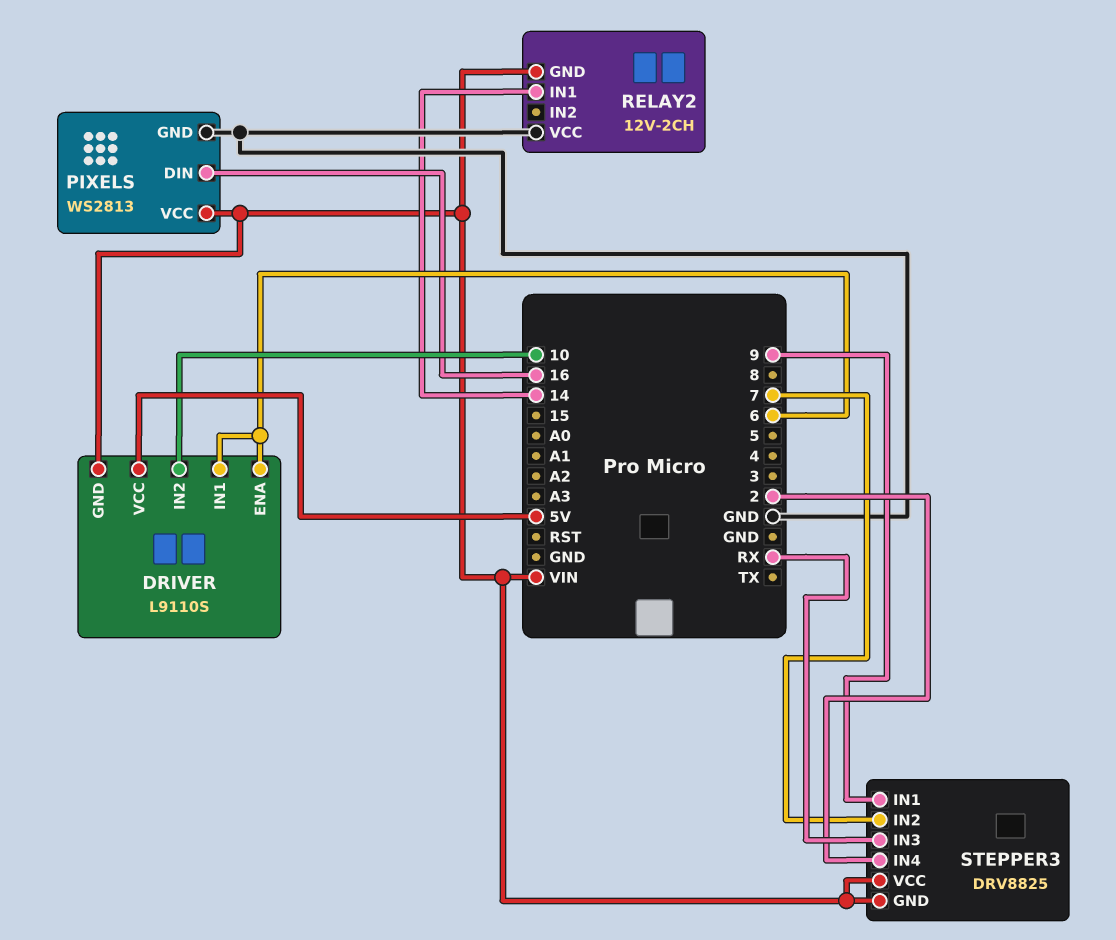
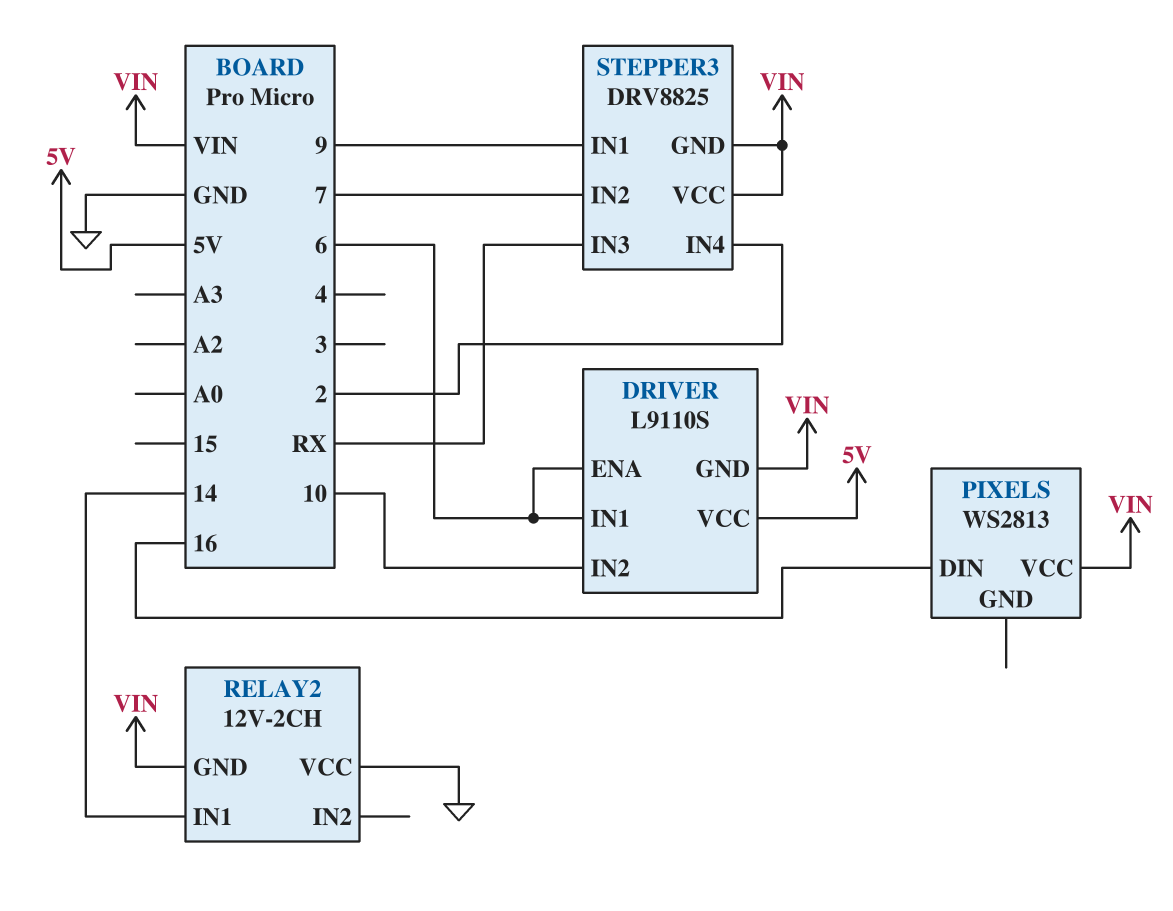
PIXELS pin GND: GND -> none

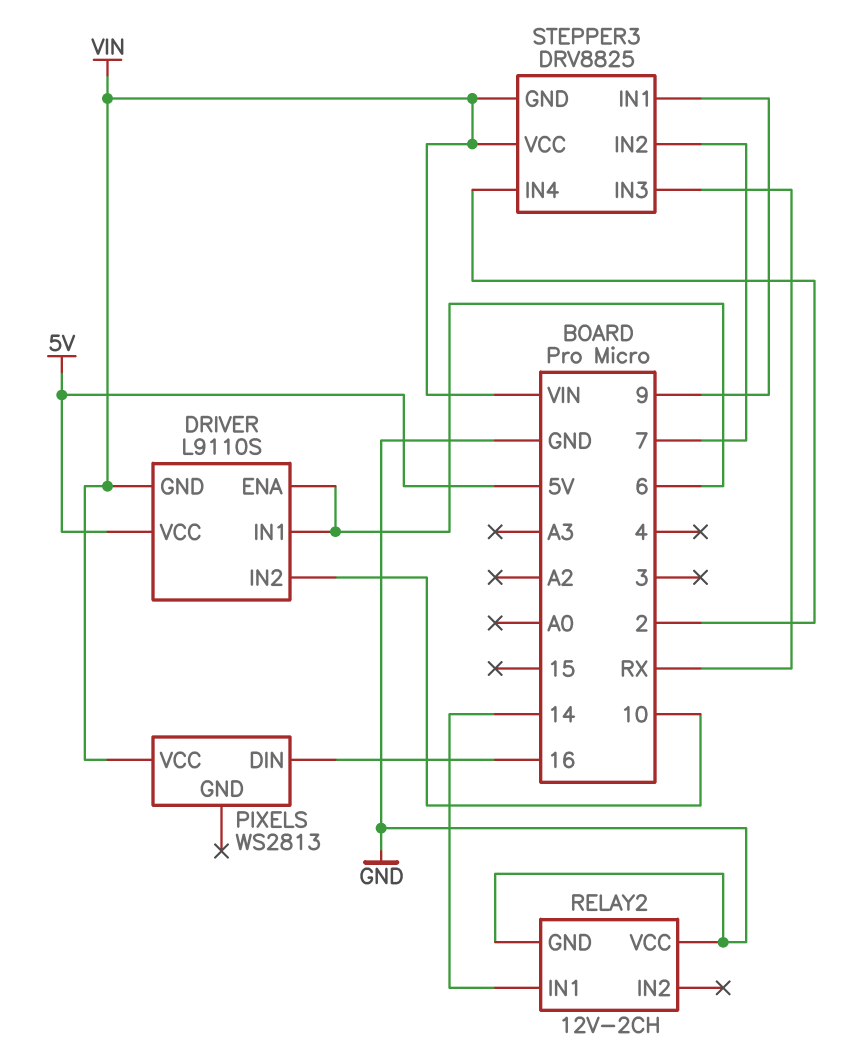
RELAY2 pin GND: VIN -> GND

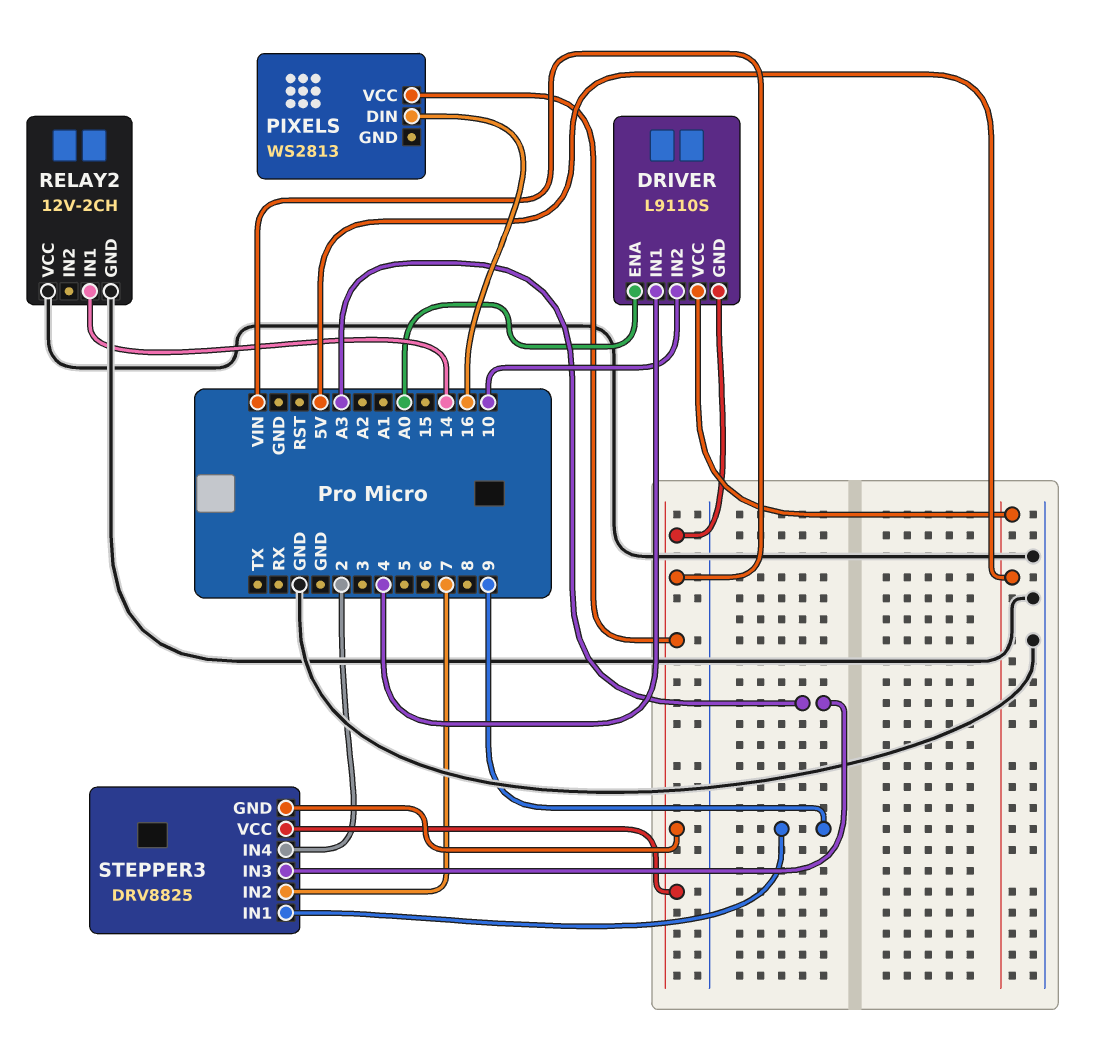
DRIVER pin ENA: 6 -> A0
DRIVER pin IN1: 6 -> 4
STEPPER3 pin IN3: RX -> A3

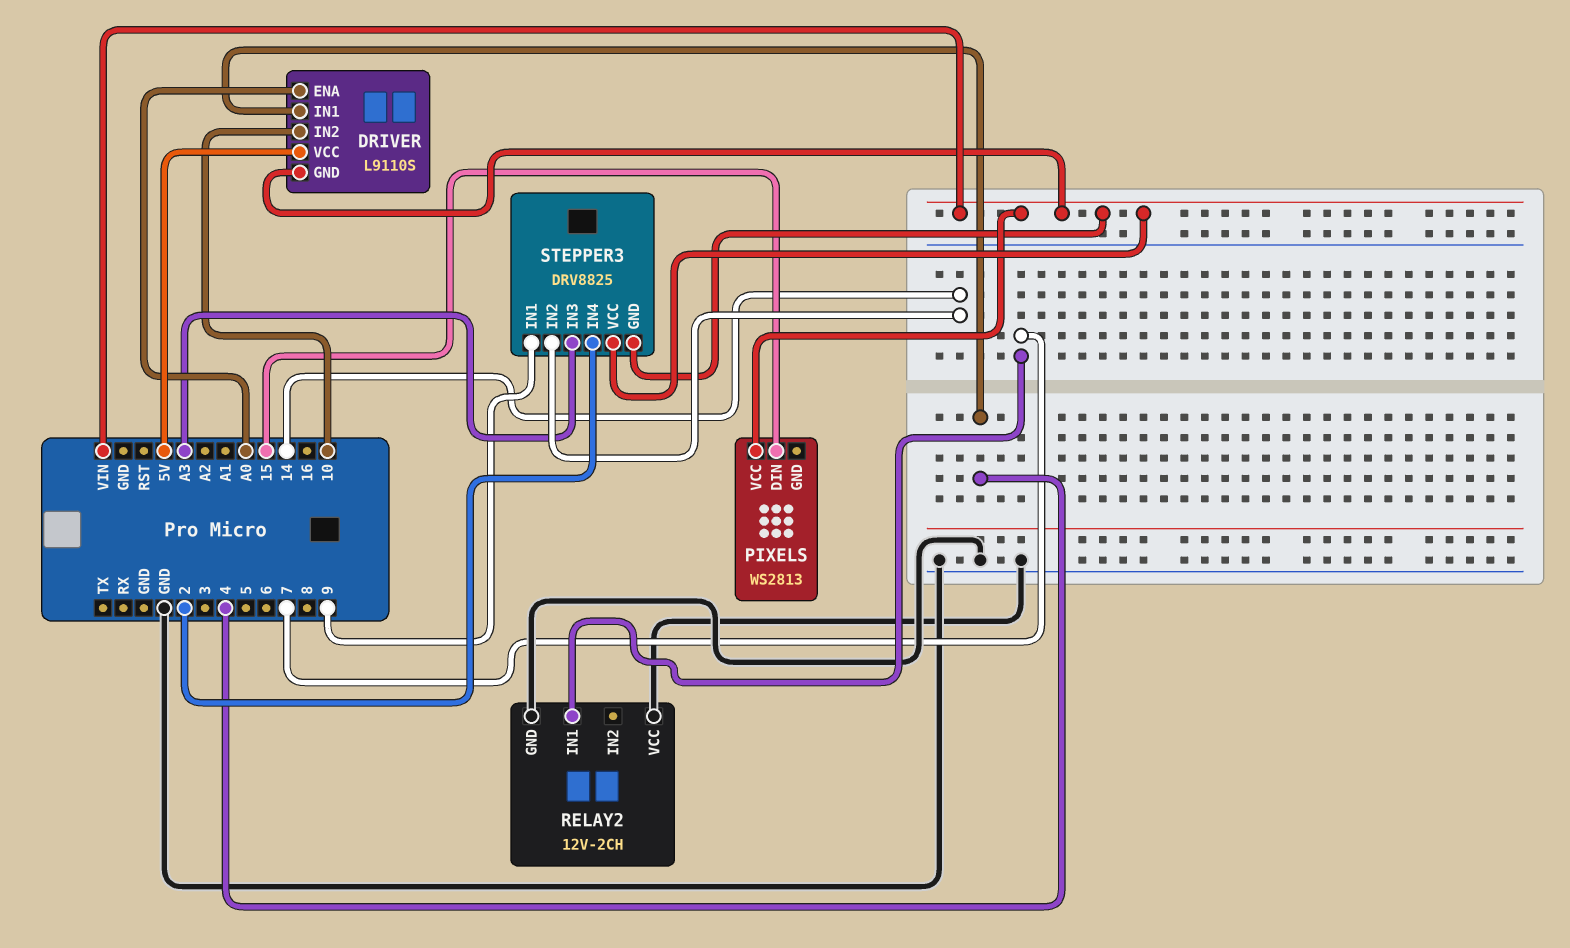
PIXELS pin DIN: 16 -> 15
RELAY2 pin IN1: 14 -> 7
STEPPER3 pin IN2: 7 -> 14

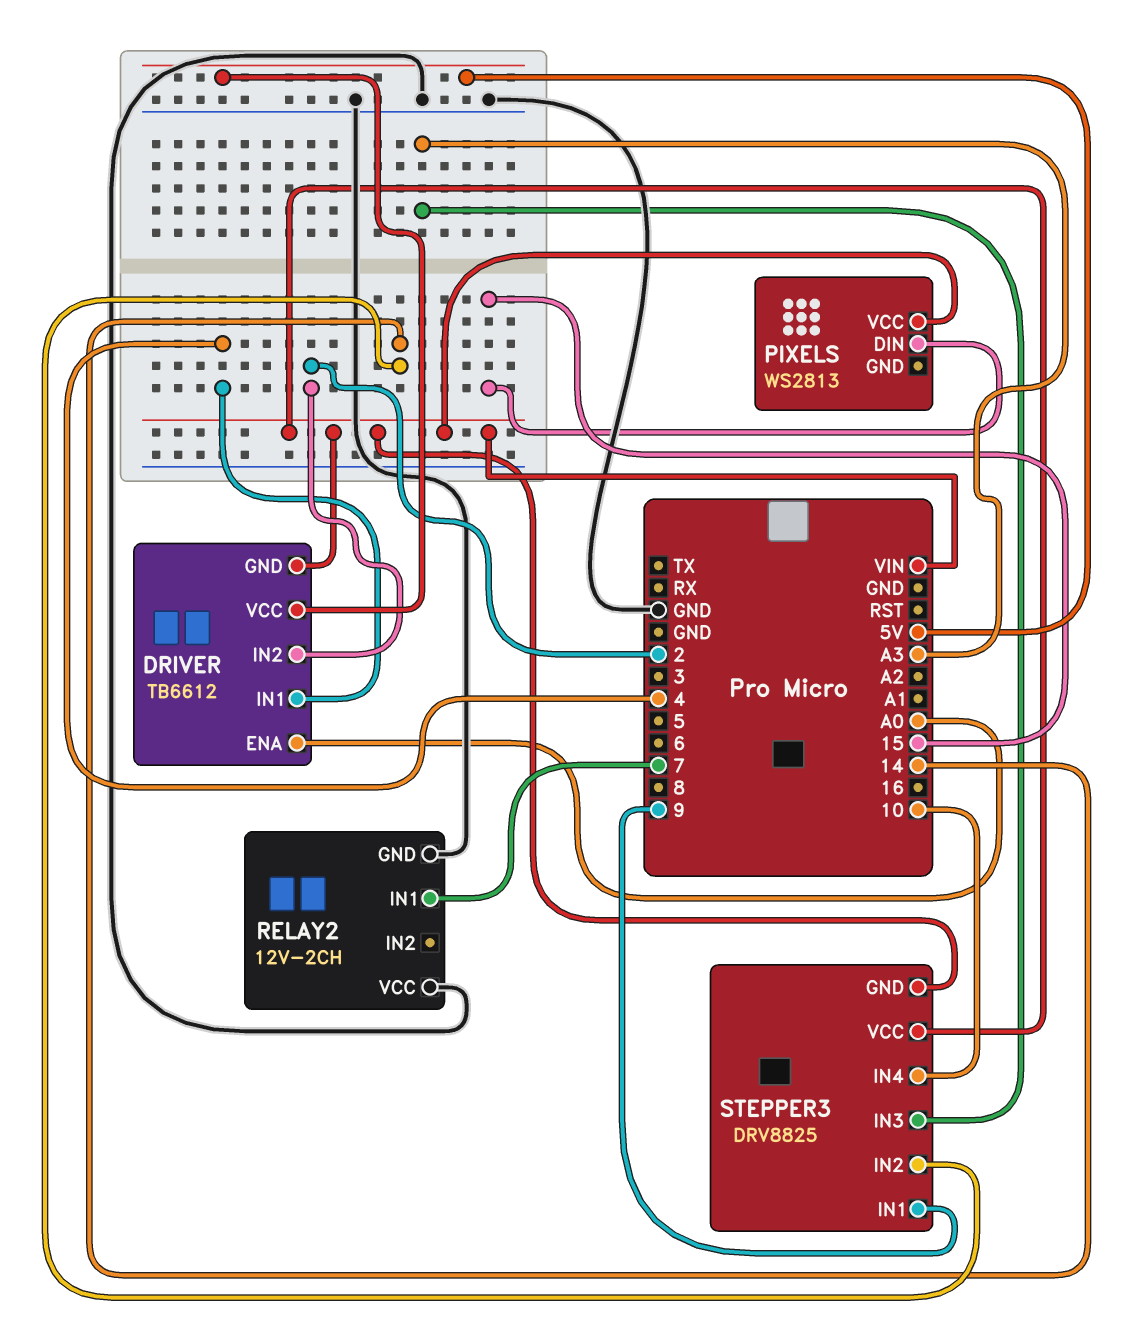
DRIVER: L9110S -> TB6612
DRIVER pin IN2: 10 -> 2
STEPPER3 pin IN4: 2 -> 10

